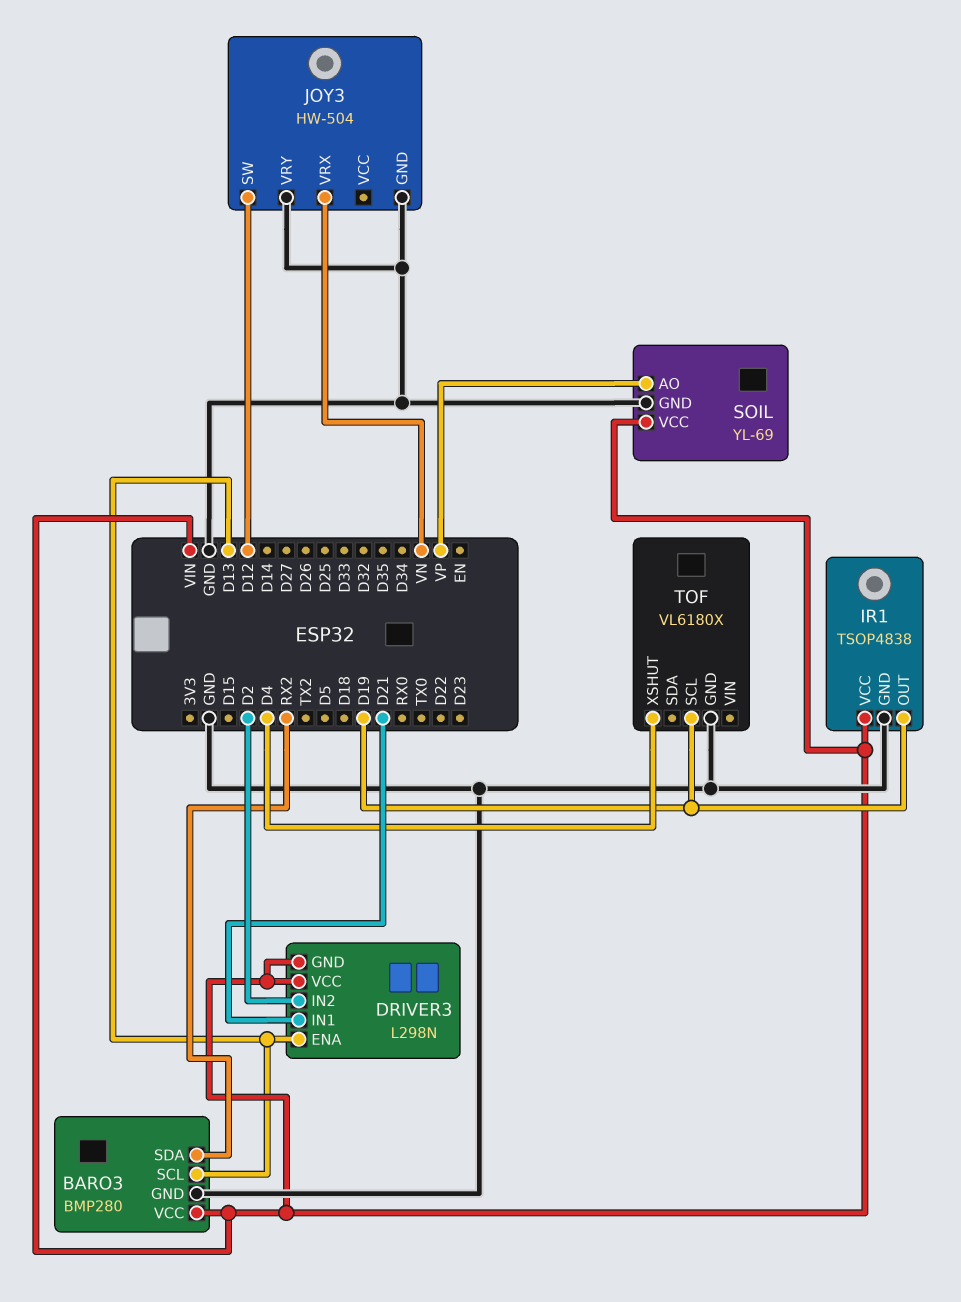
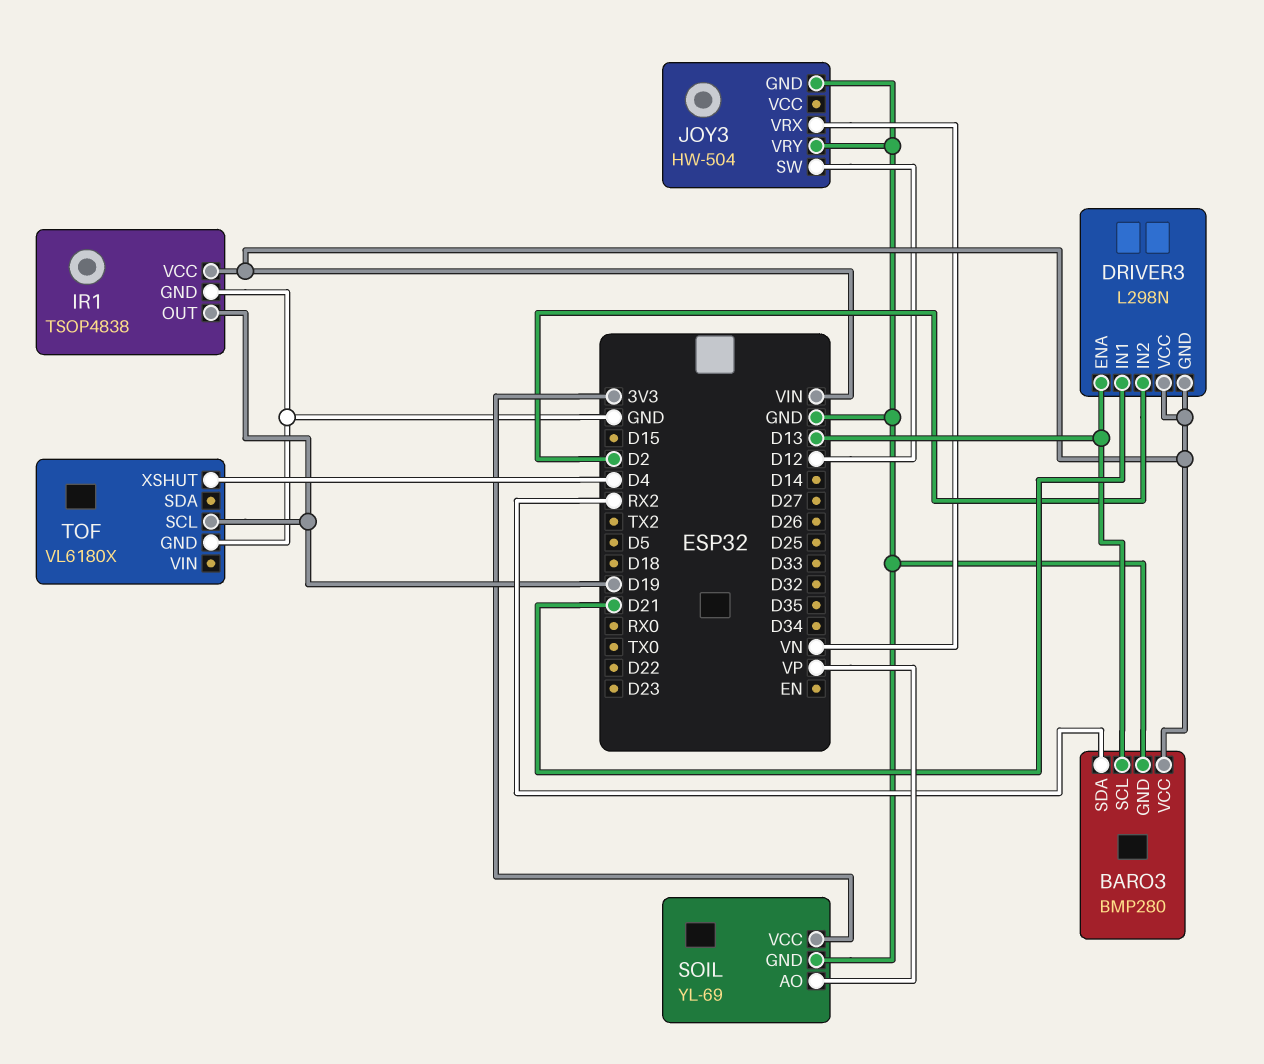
SOIL pin VCC: VIN -> 3V3

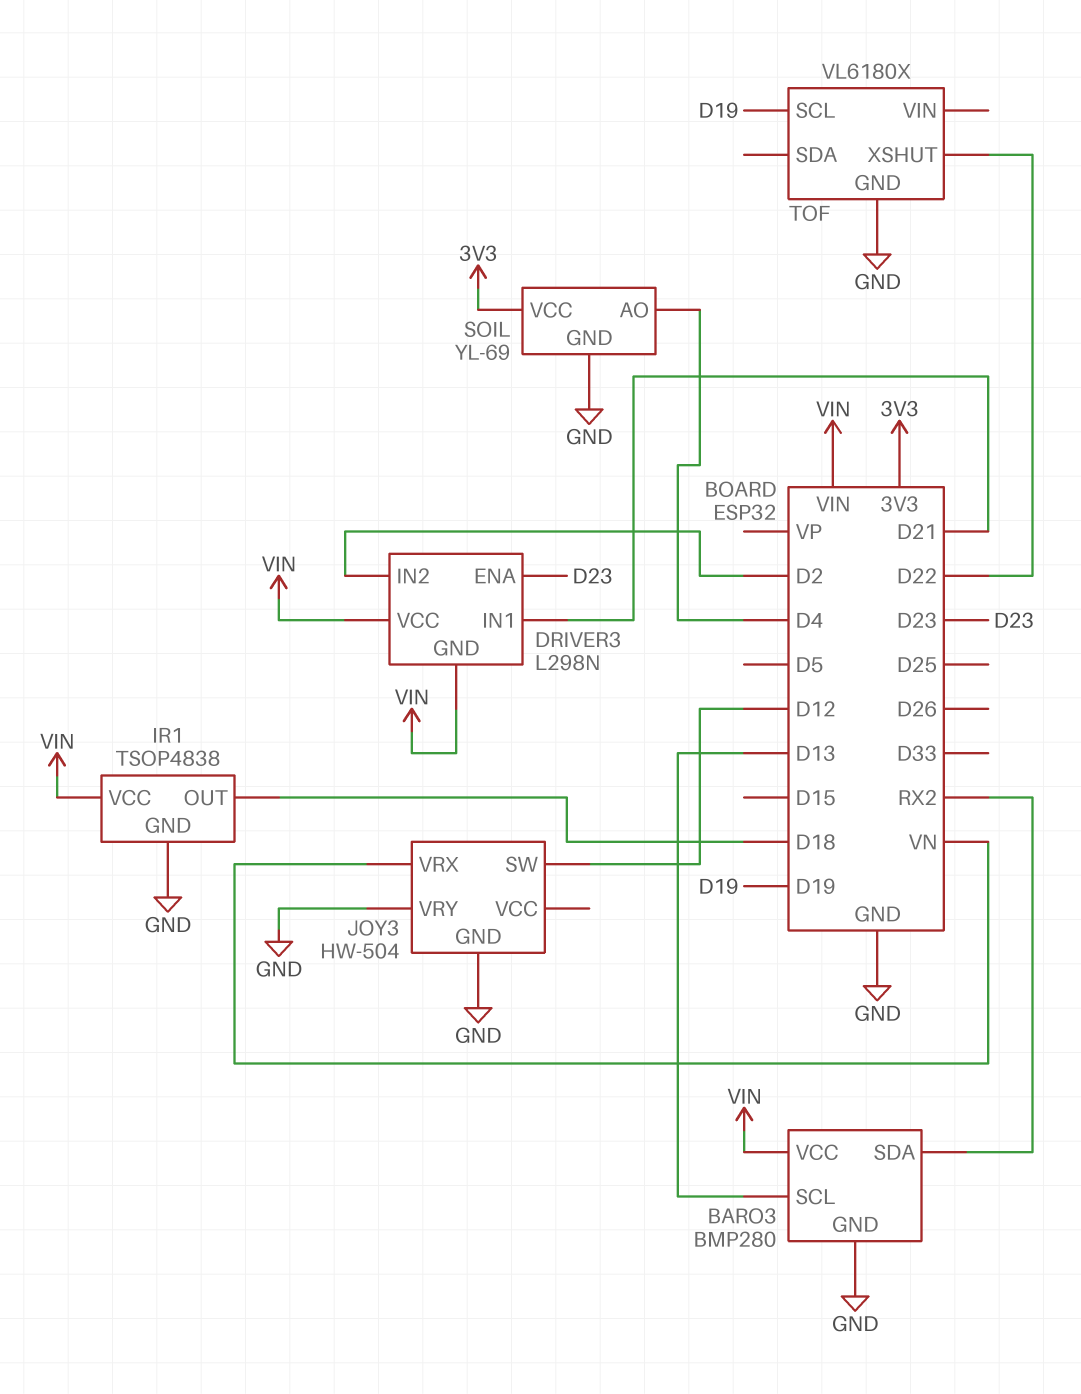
DRIVER3 pin ENA: D13 -> D23
IR1 pin OUT: D19 -> D18
SOIL pin AO: VP -> D4
TOF pin XSHUT: D4 -> D22

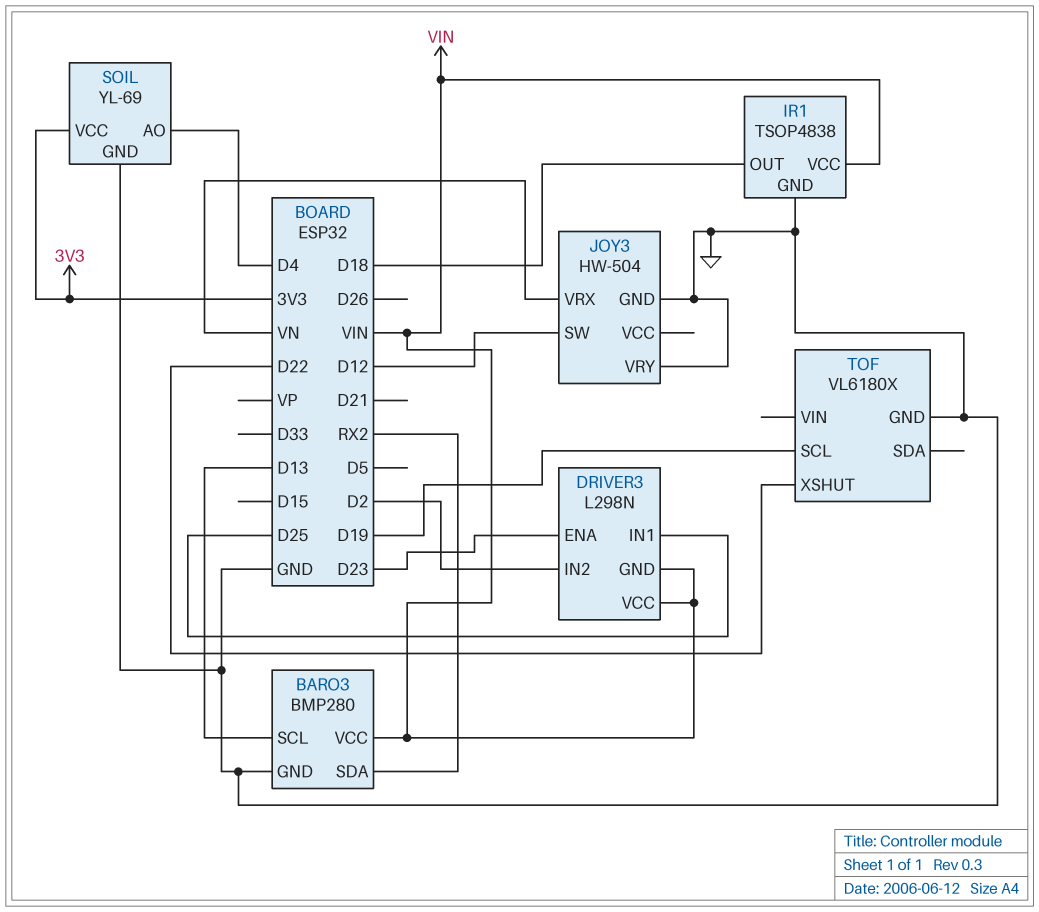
DRIVER3 pin IN1: D21 -> D25

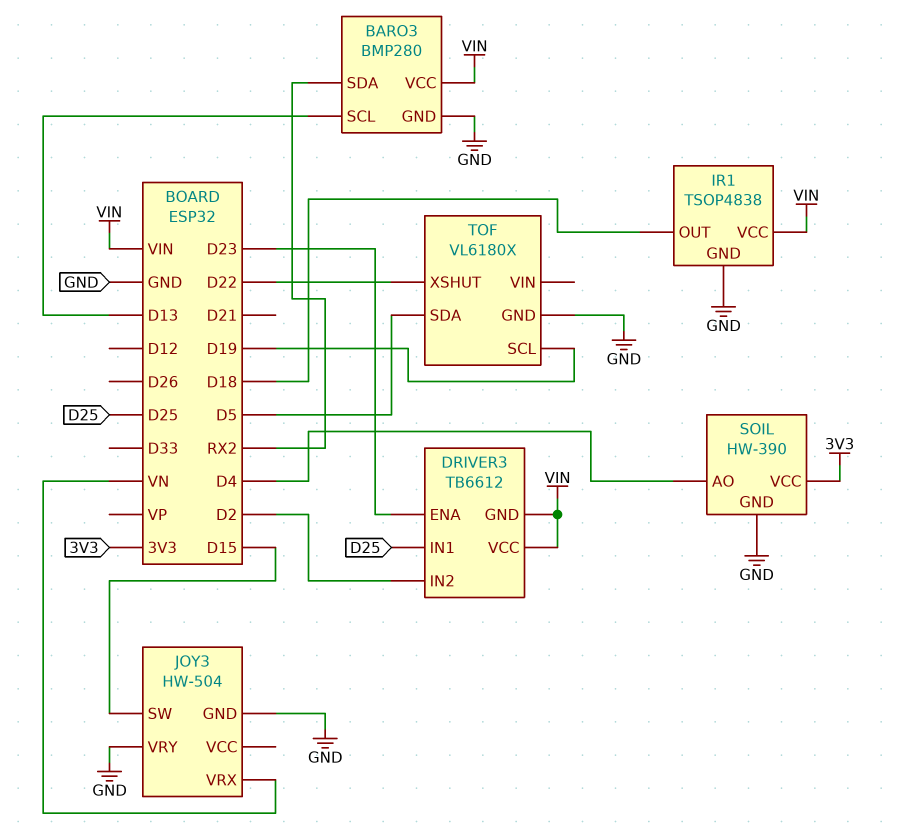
DRIVER3: L298N -> TB6612
JOY3 pin SW: D12 -> D15
SOIL: YL-69 -> HW-390
TOF pin SDA: none -> D5

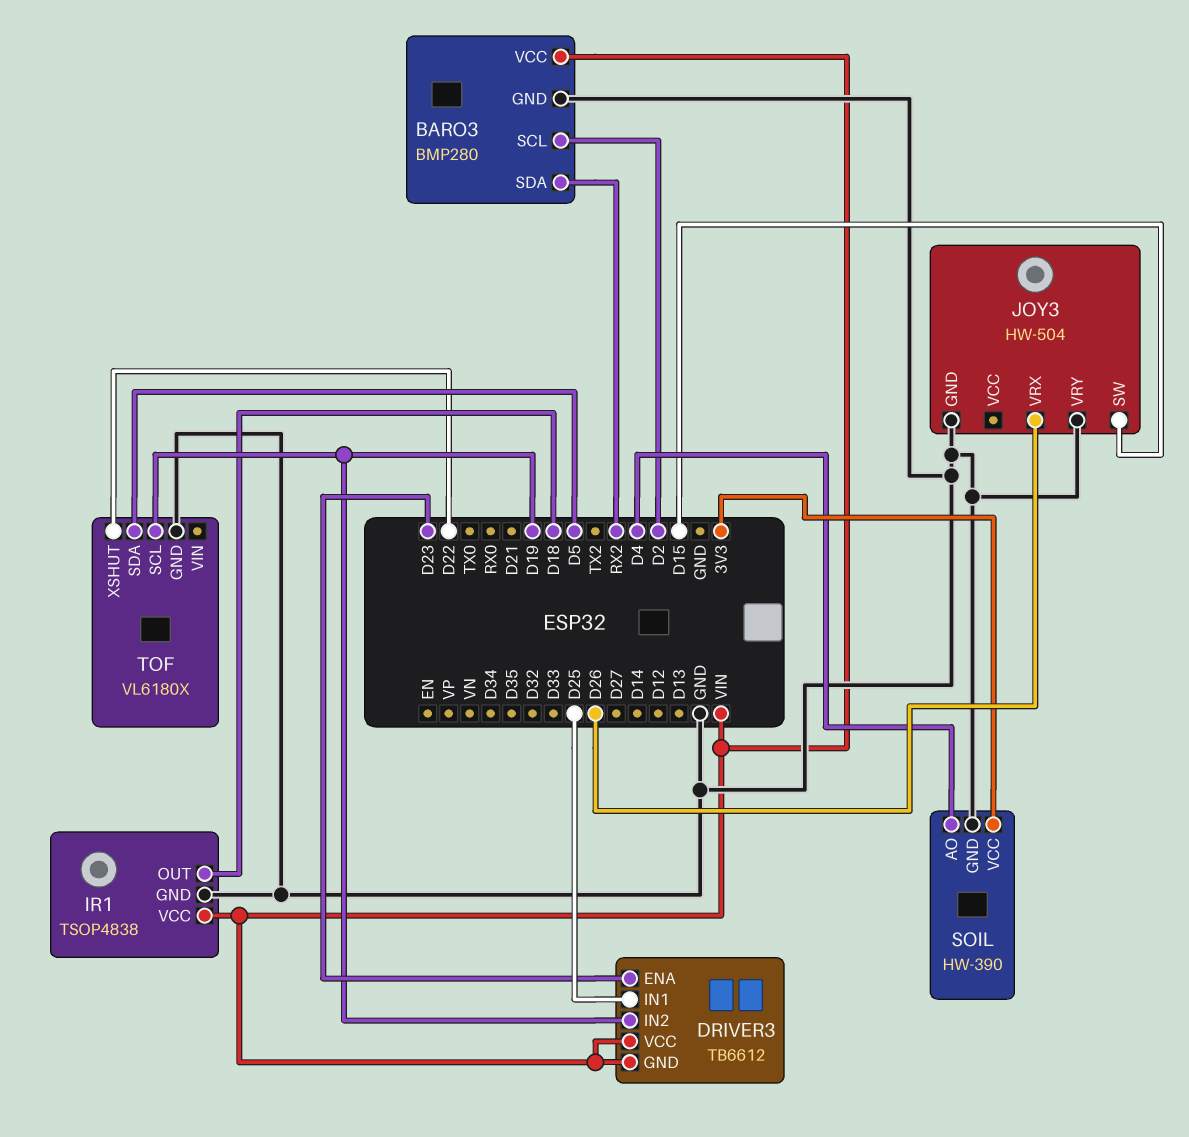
BARO3 pin SCL: D13 -> D2
DRIVER3 pin IN2: D2 -> D19
JOY3 pin VRX: VN -> D26

